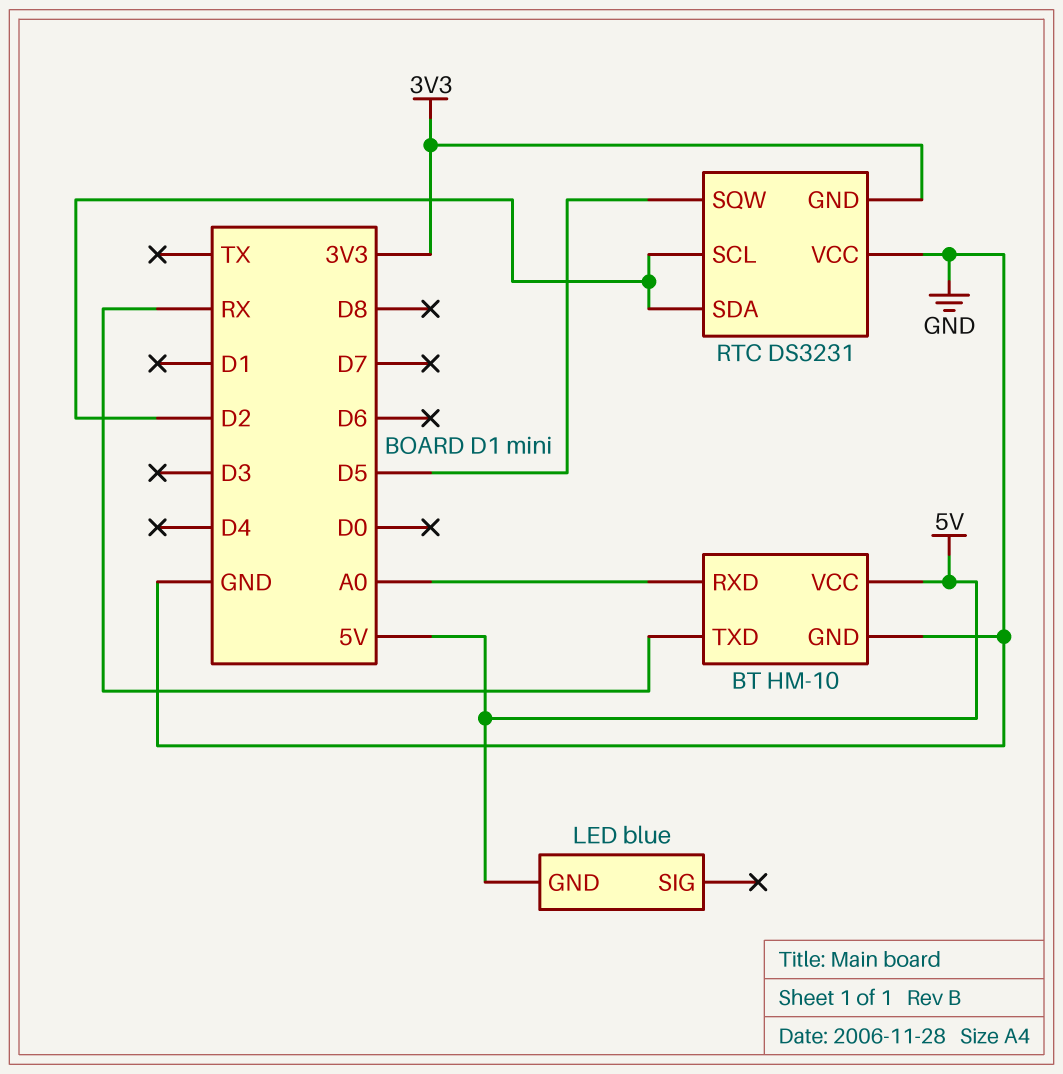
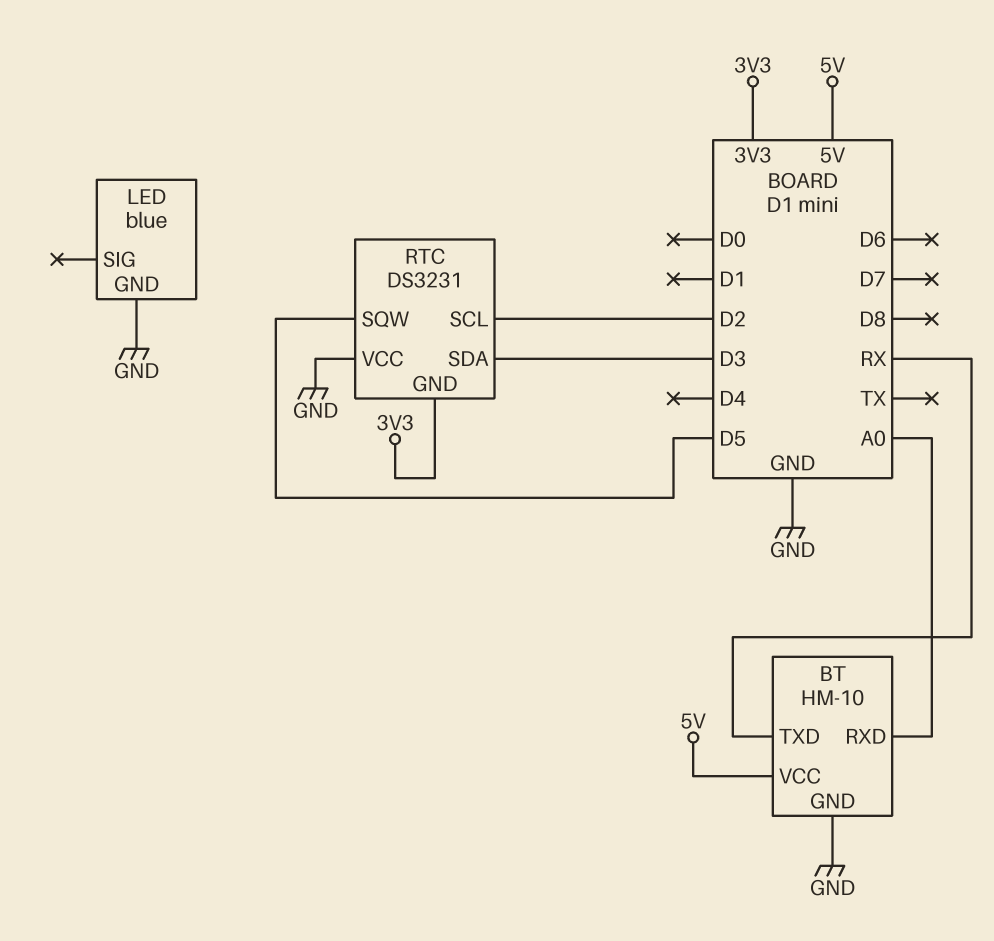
LED pin GND: 5V -> GND
RTC pin SDA: D2 -> D3

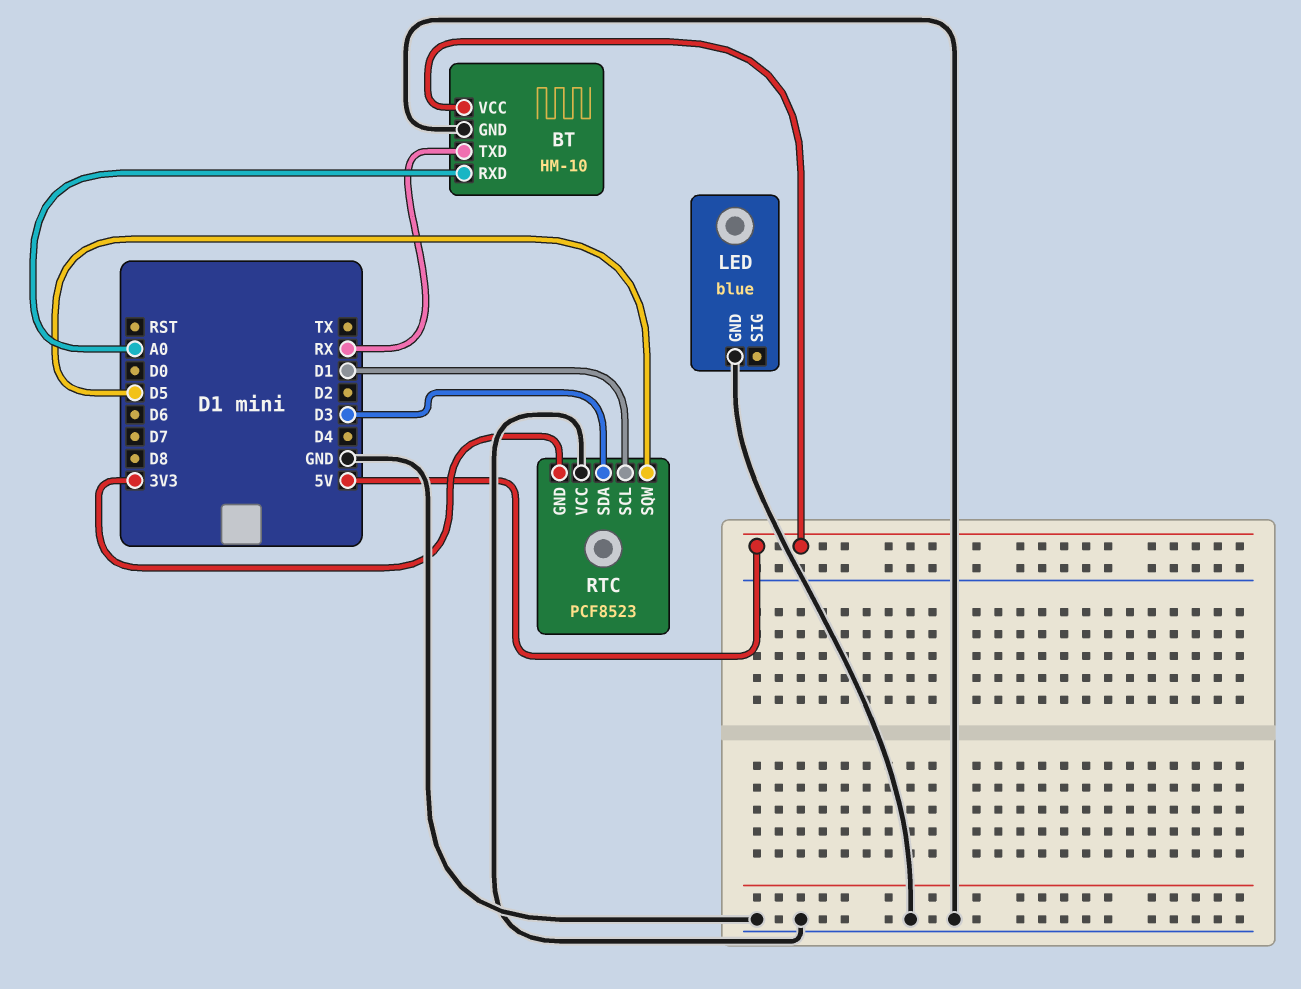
RTC: DS3231 -> PCF8523
RTC pin SCL: D2 -> D1

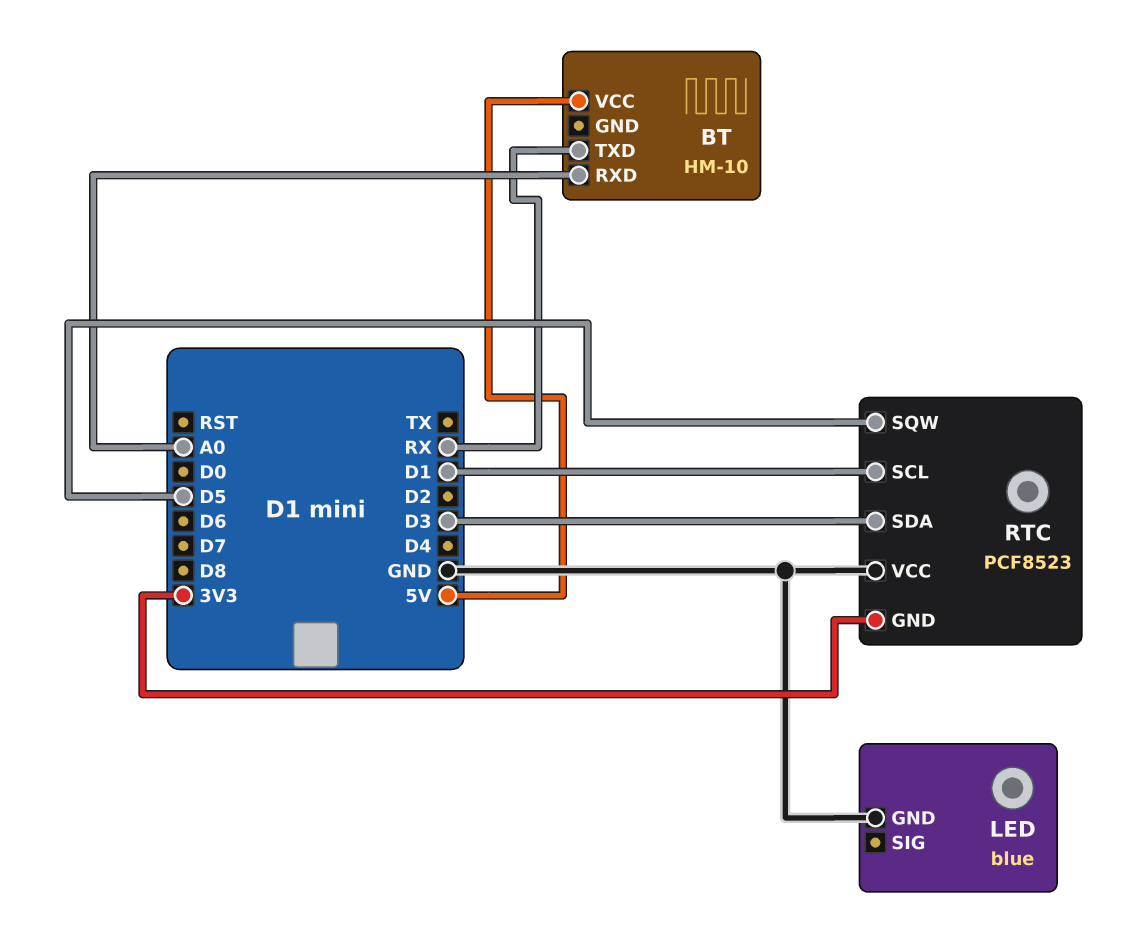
BT pin GND: GND -> none

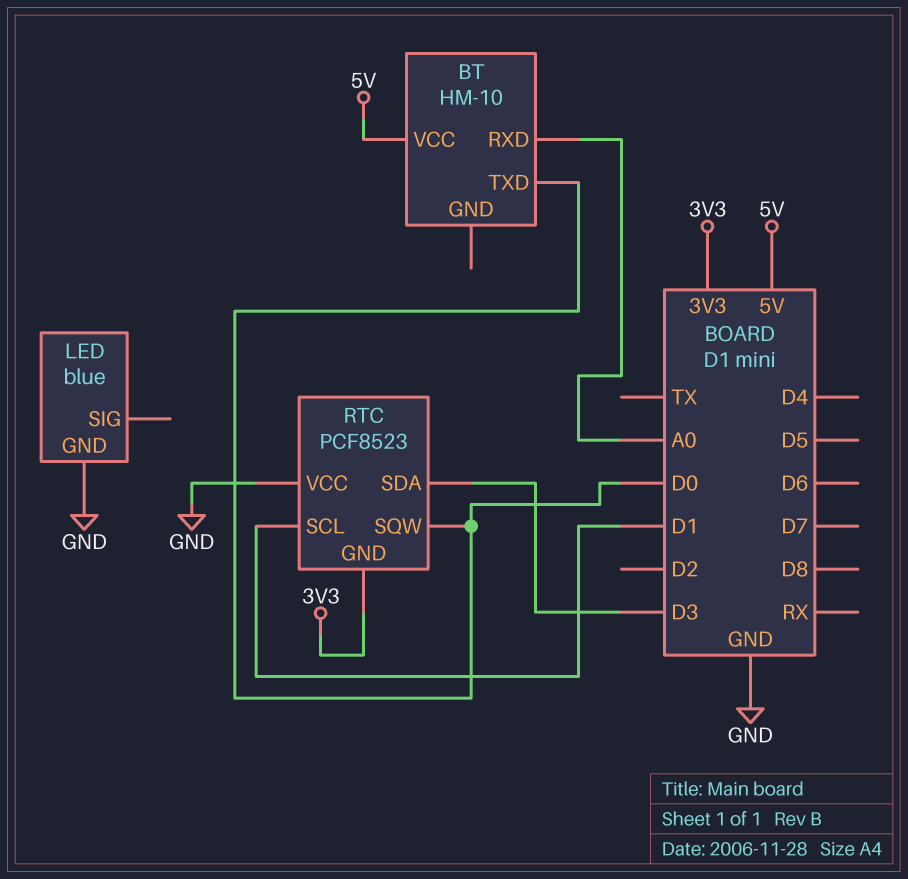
BT pin TXD: RX -> D0
RTC pin SQW: D5 -> D0

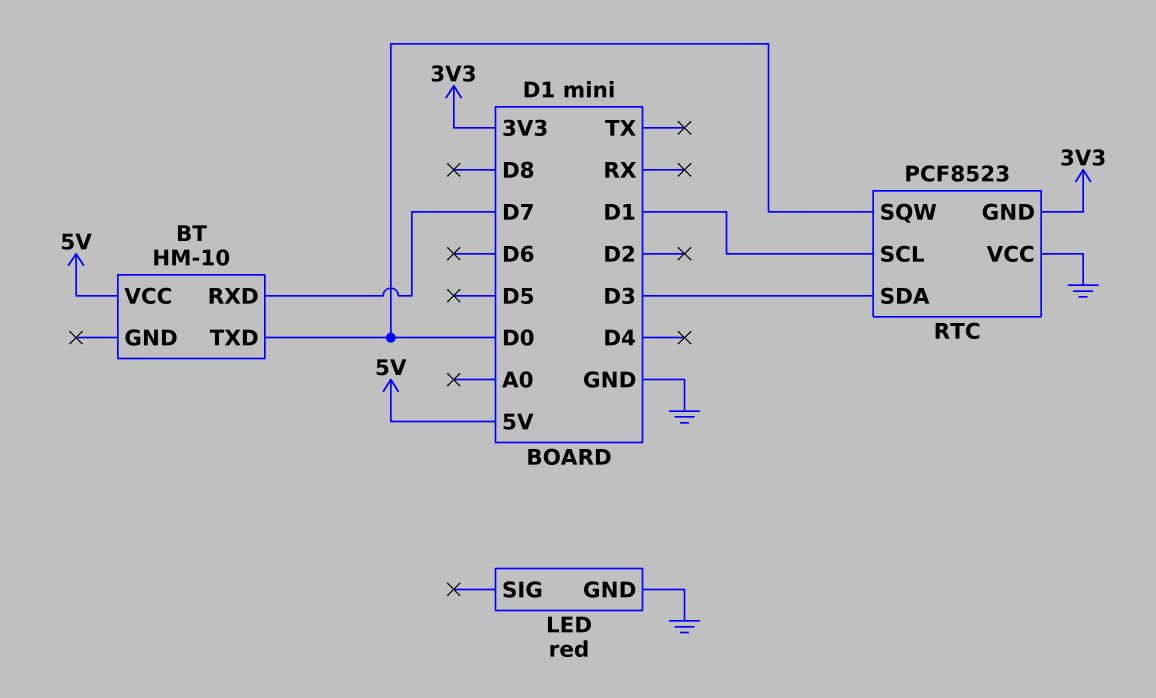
BT pin RXD: A0 -> D7
LED: blue -> red

